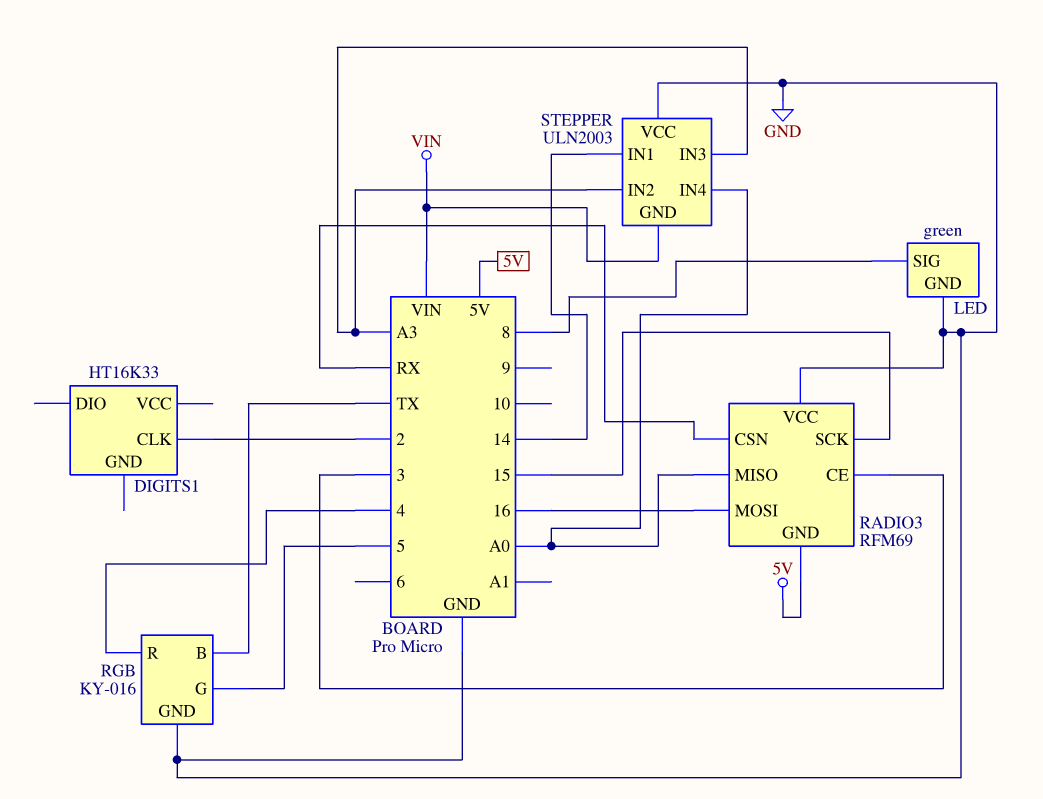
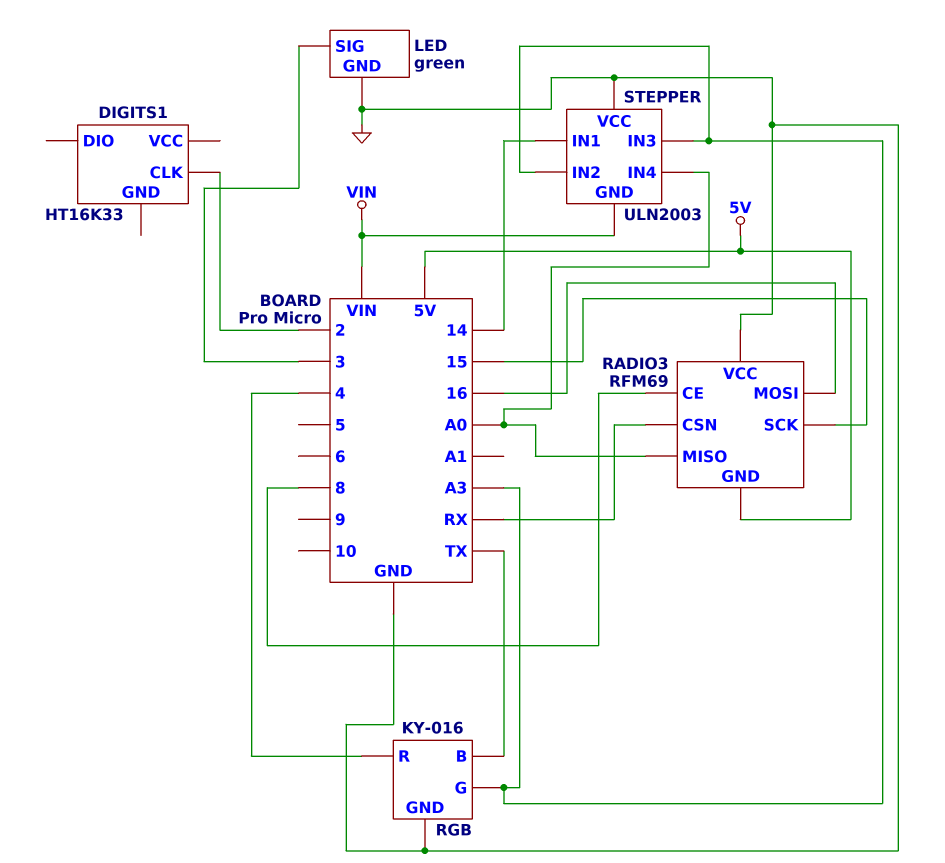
LED pin SIG: 8 -> 3
RADIO3 pin CE: 3 -> 8
RGB pin G: 5 -> A3

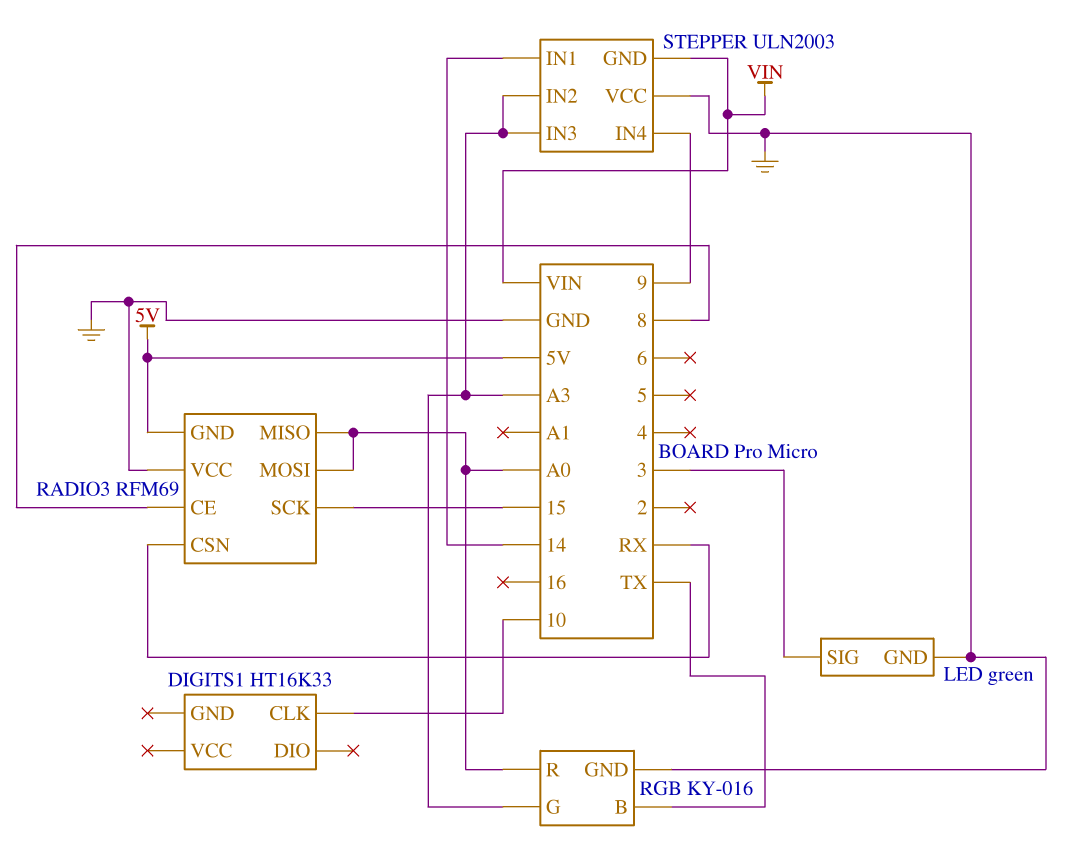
DIGITS1 pin CLK: 2 -> 10
RADIO3 pin MOSI: 16 -> A0
RGB pin R: 4 -> A0
STEPPER pin IN4: A0 -> 9

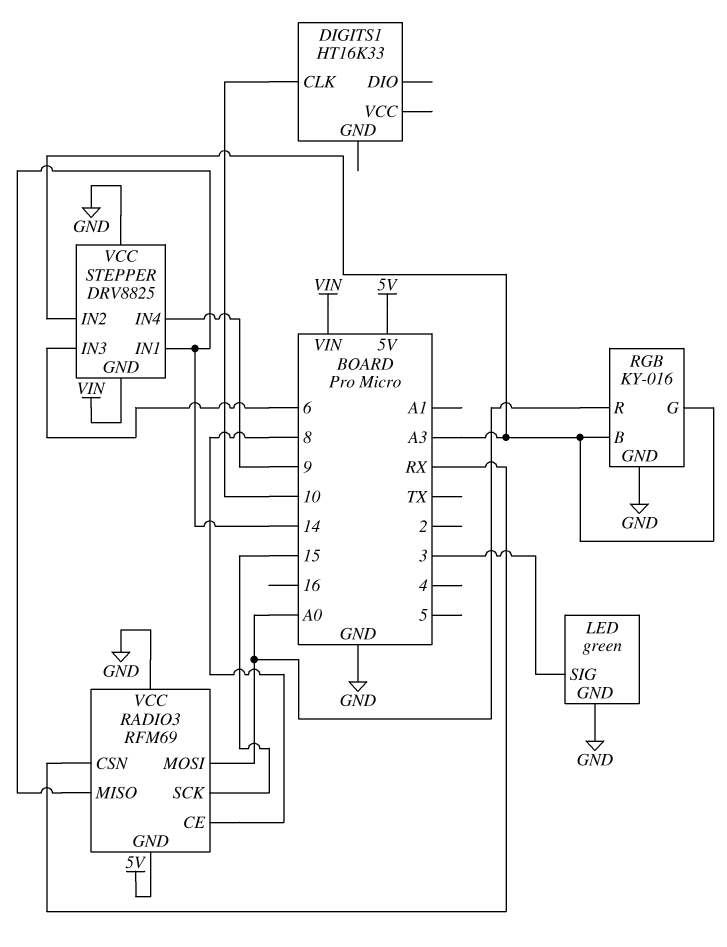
RADIO3 pin MISO: A0 -> 14
RGB pin B: TX -> A3
STEPPER: ULN2003 -> DRV8825
STEPPER pin IN3: A3 -> 6

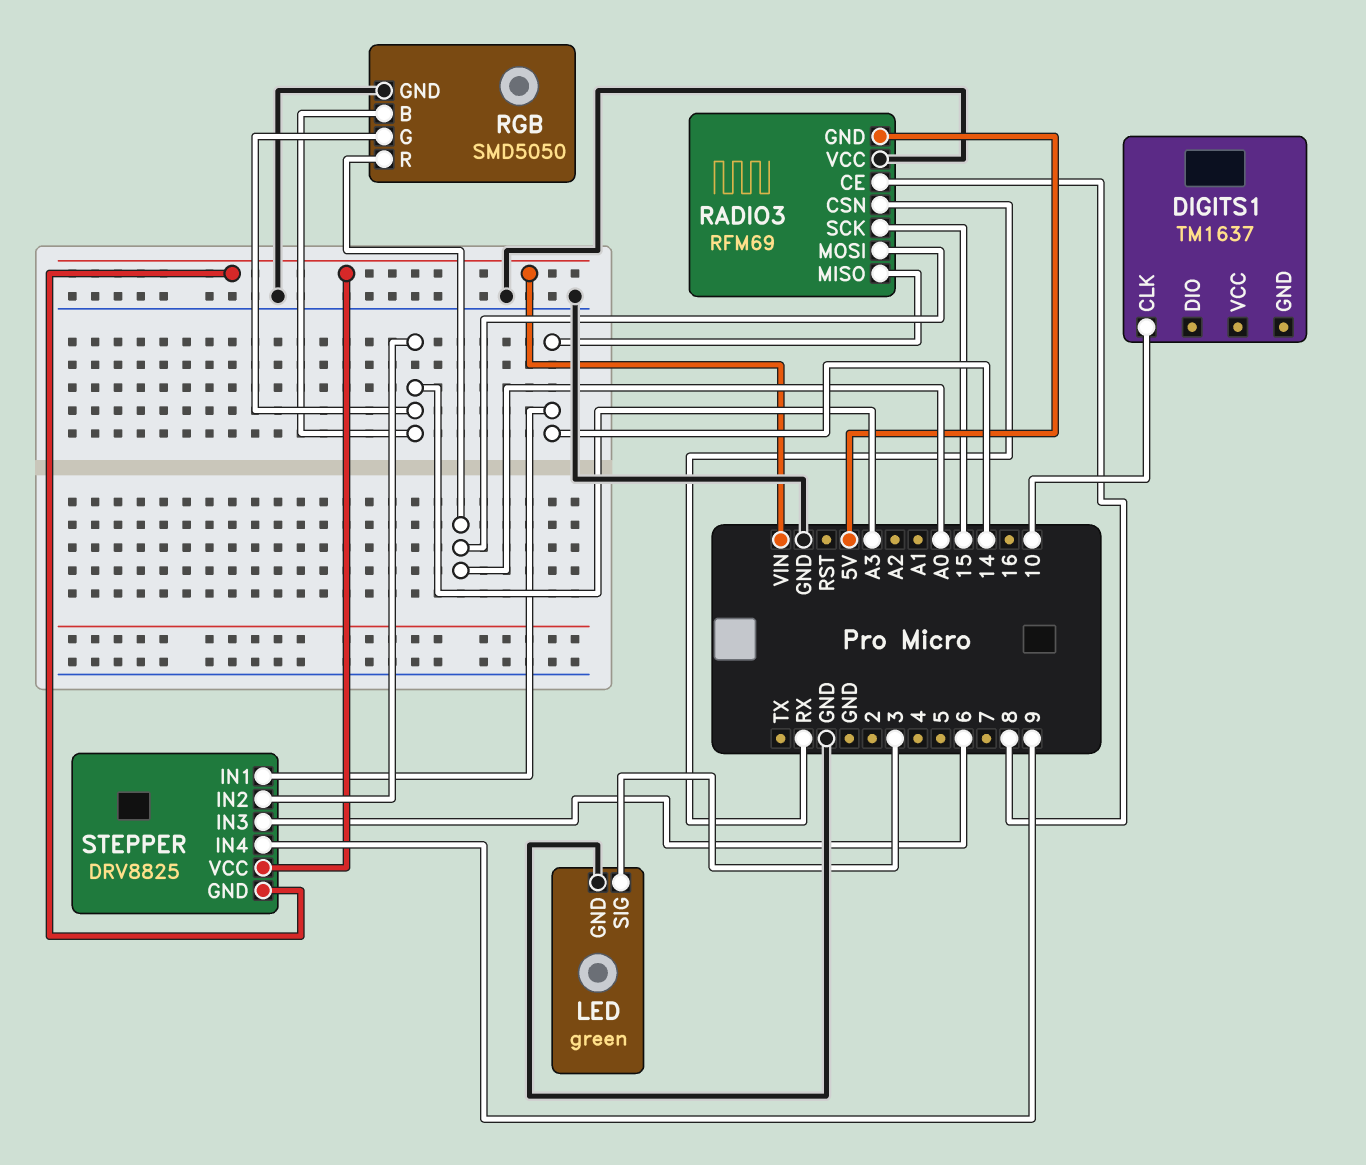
DIGITS1: HT16K33 -> TM1637
RGB: KY-016 -> SMD5050
STEPPER pin VCC: GND -> VIN

